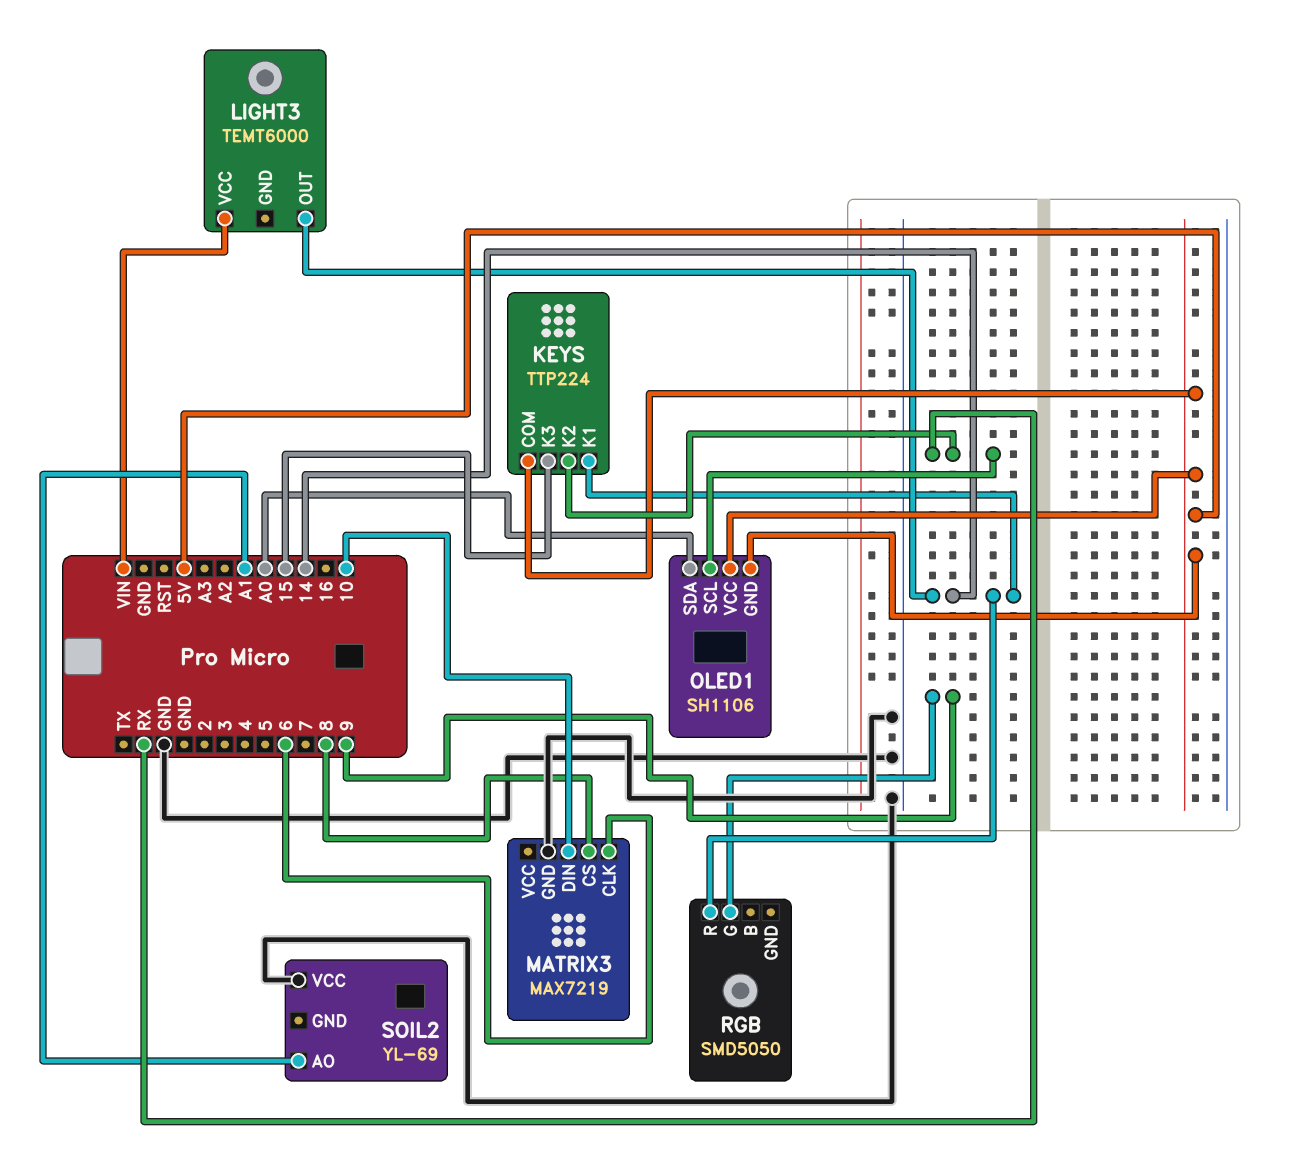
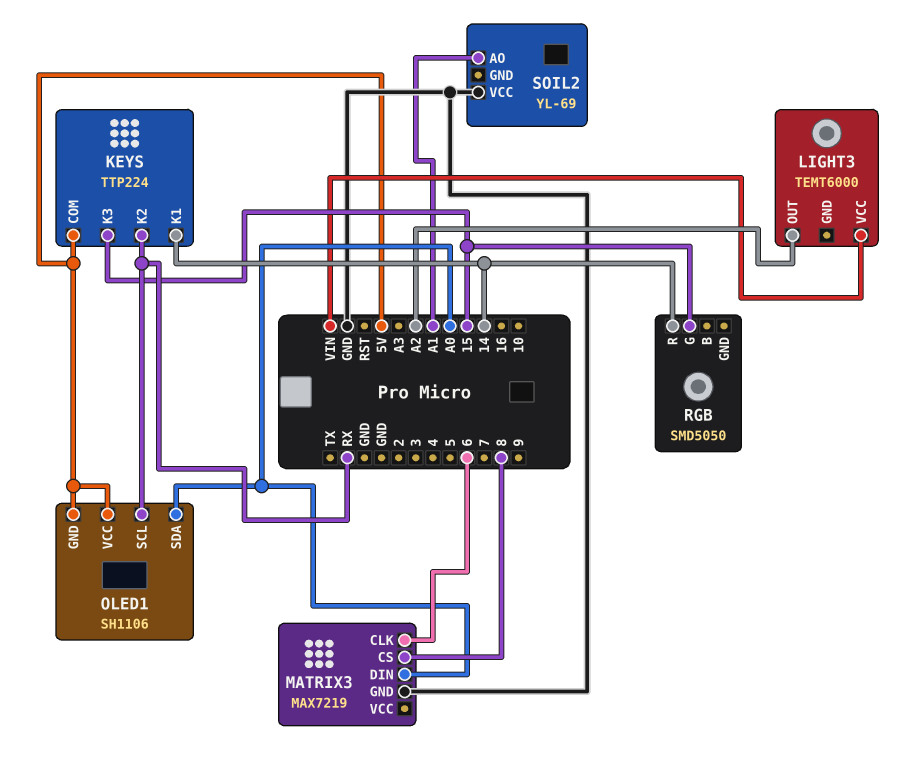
LIGHT3 pin OUT: 14 -> A2
MATRIX3 pin DIN: 10 -> A0
RGB pin G: 9 -> 15

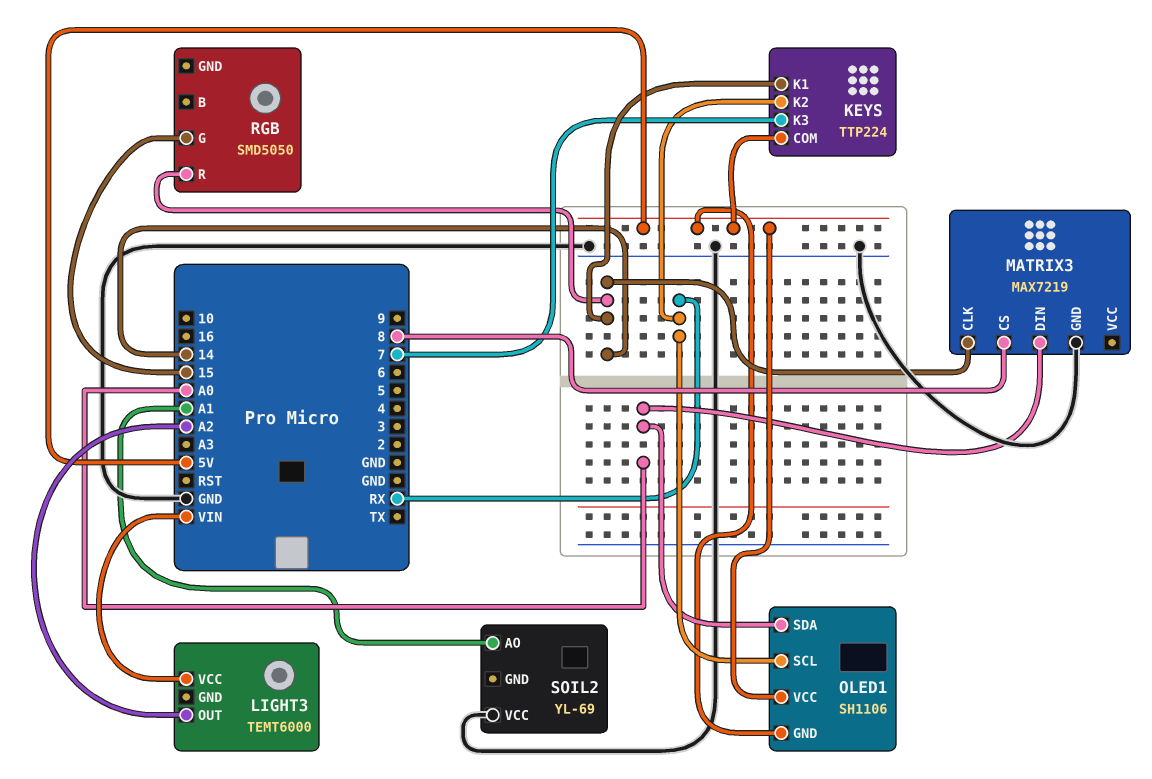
KEYS pin K3: 15 -> 7
MATRIX3 pin CLK: 6 -> 14

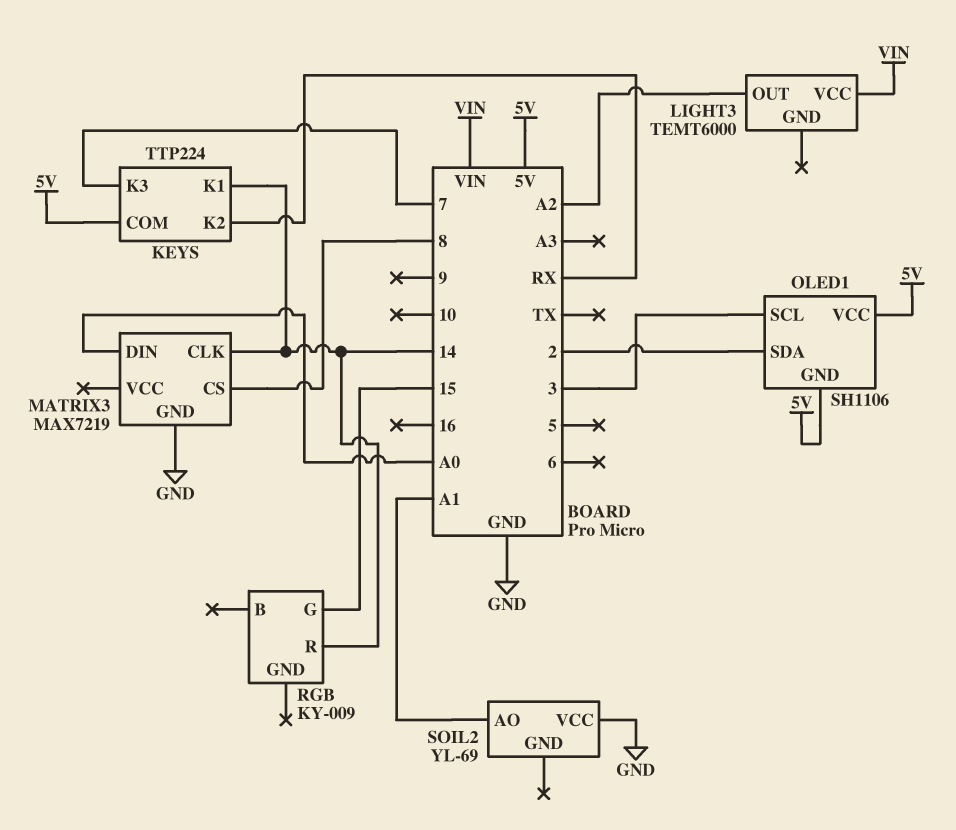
OLED1 pin SCL: RX -> 3
OLED1 pin SDA: A0 -> 2
RGB: SMD5050 -> KY-009

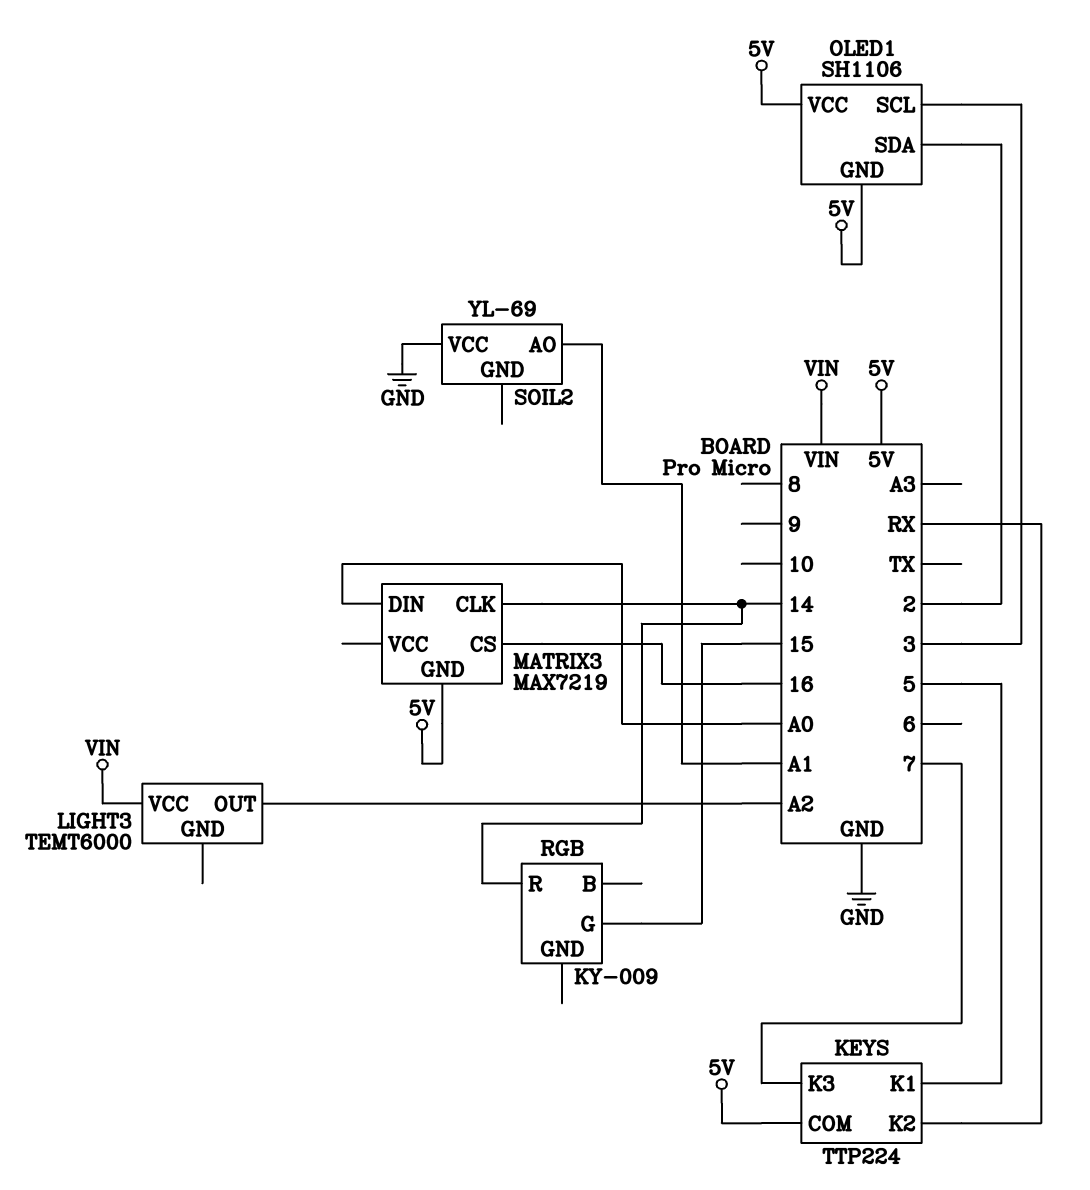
KEYS pin K1: 14 -> 5
MATRIX3 pin CS: 8 -> 16
MATRIX3 pin GND: GND -> 5V

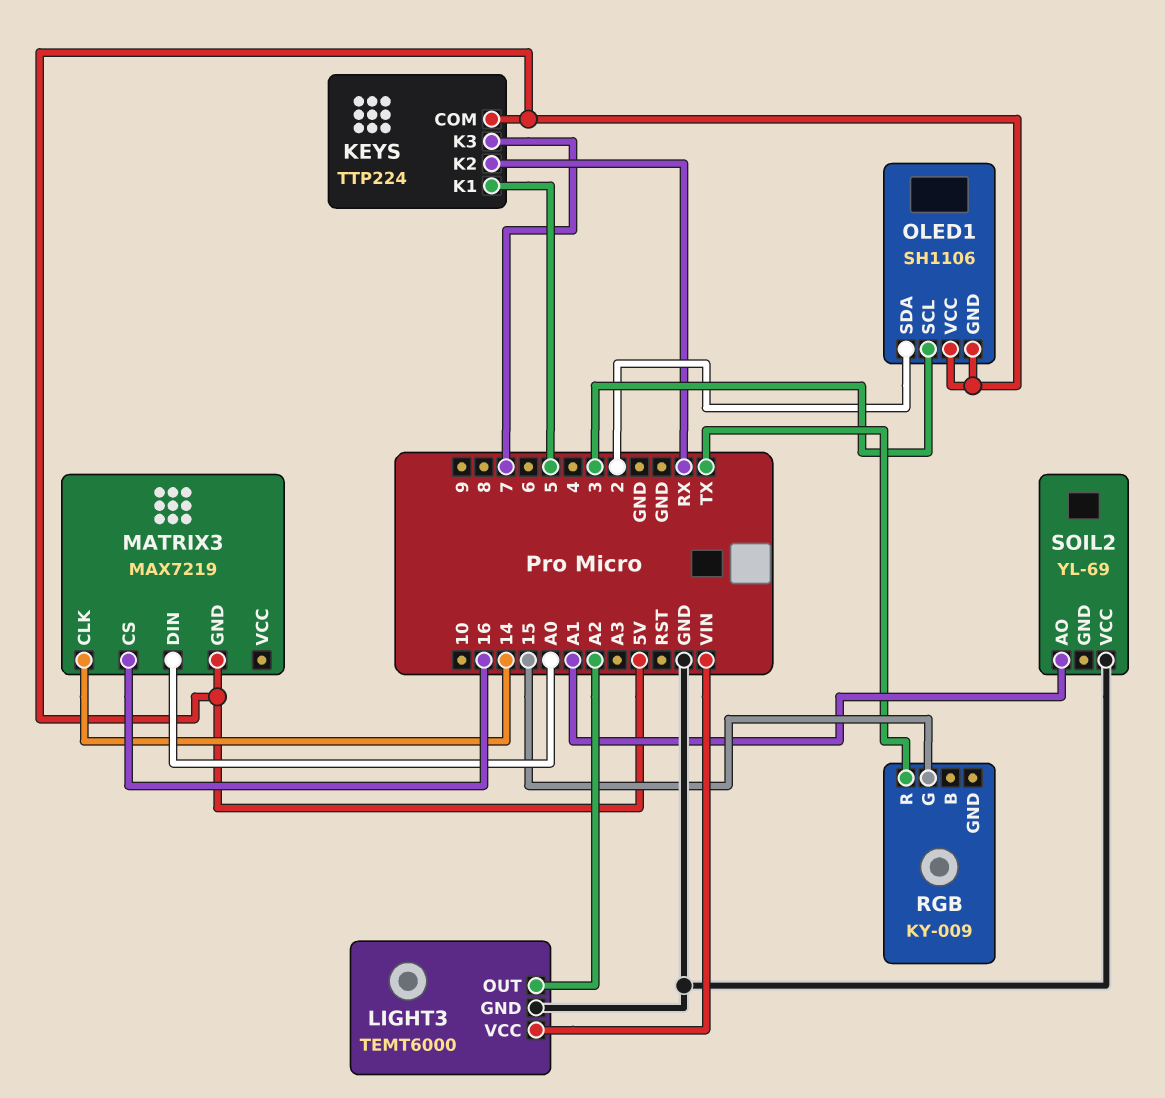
LIGHT3 pin GND: none -> GND
RGB pin R: 14 -> TX

